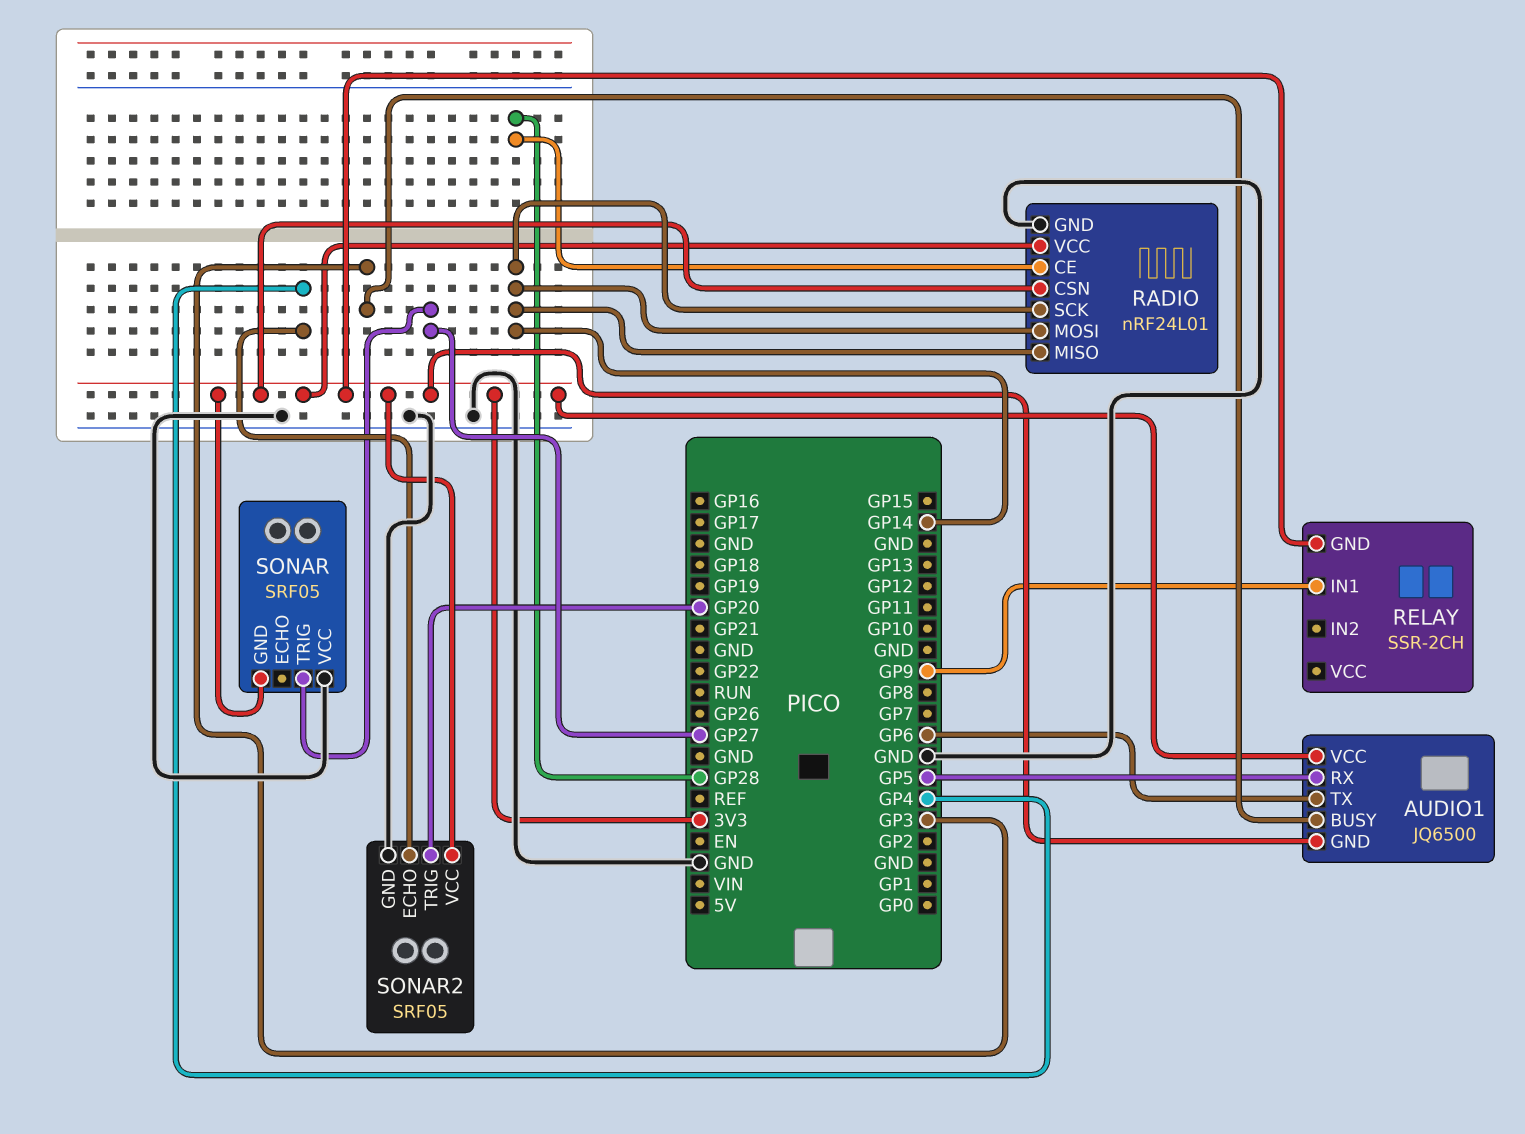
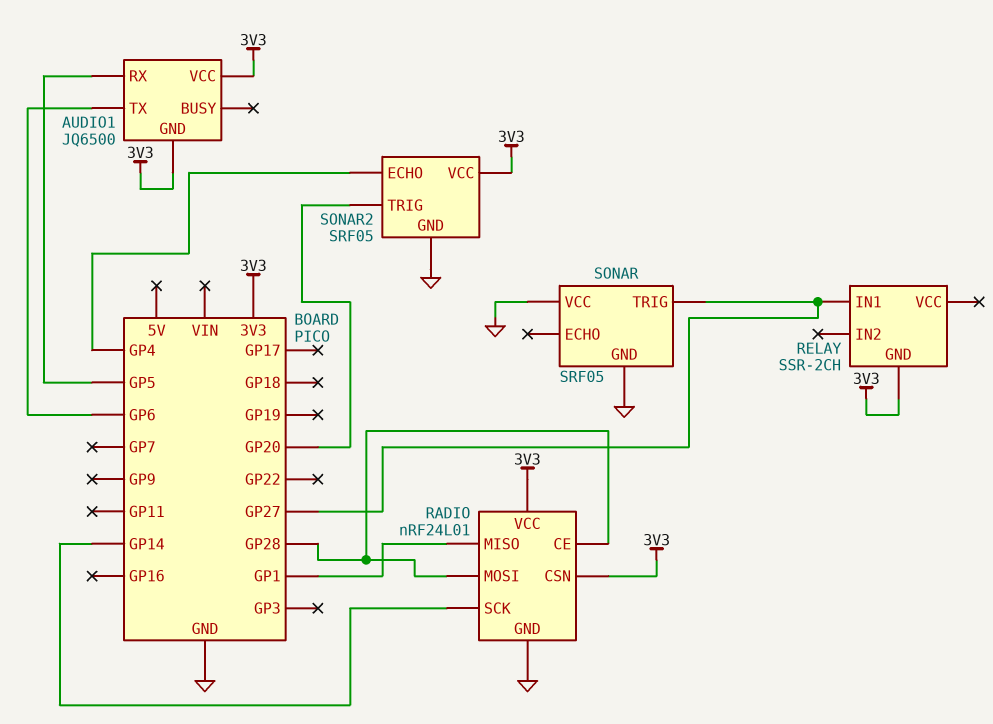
AUDIO1 pin BUSY: GP3 -> none
RADIO pin MISO: GP14 -> GP1
RADIO pin MOSI: GP14 -> GP28
RELAY pin IN1: GP9 -> GP27
SONAR pin GND: 3V3 -> GND

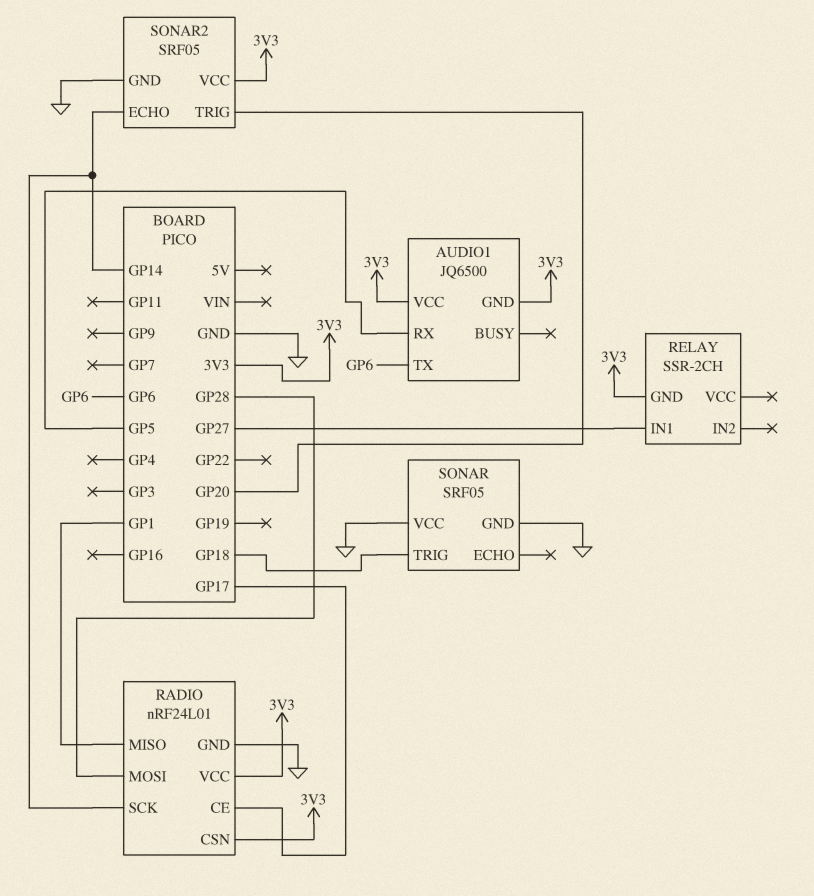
RADIO pin CE: GP28 -> GP17
SONAR pin TRIG: GP27 -> GP18
SONAR2 pin ECHO: GP4 -> GP14

